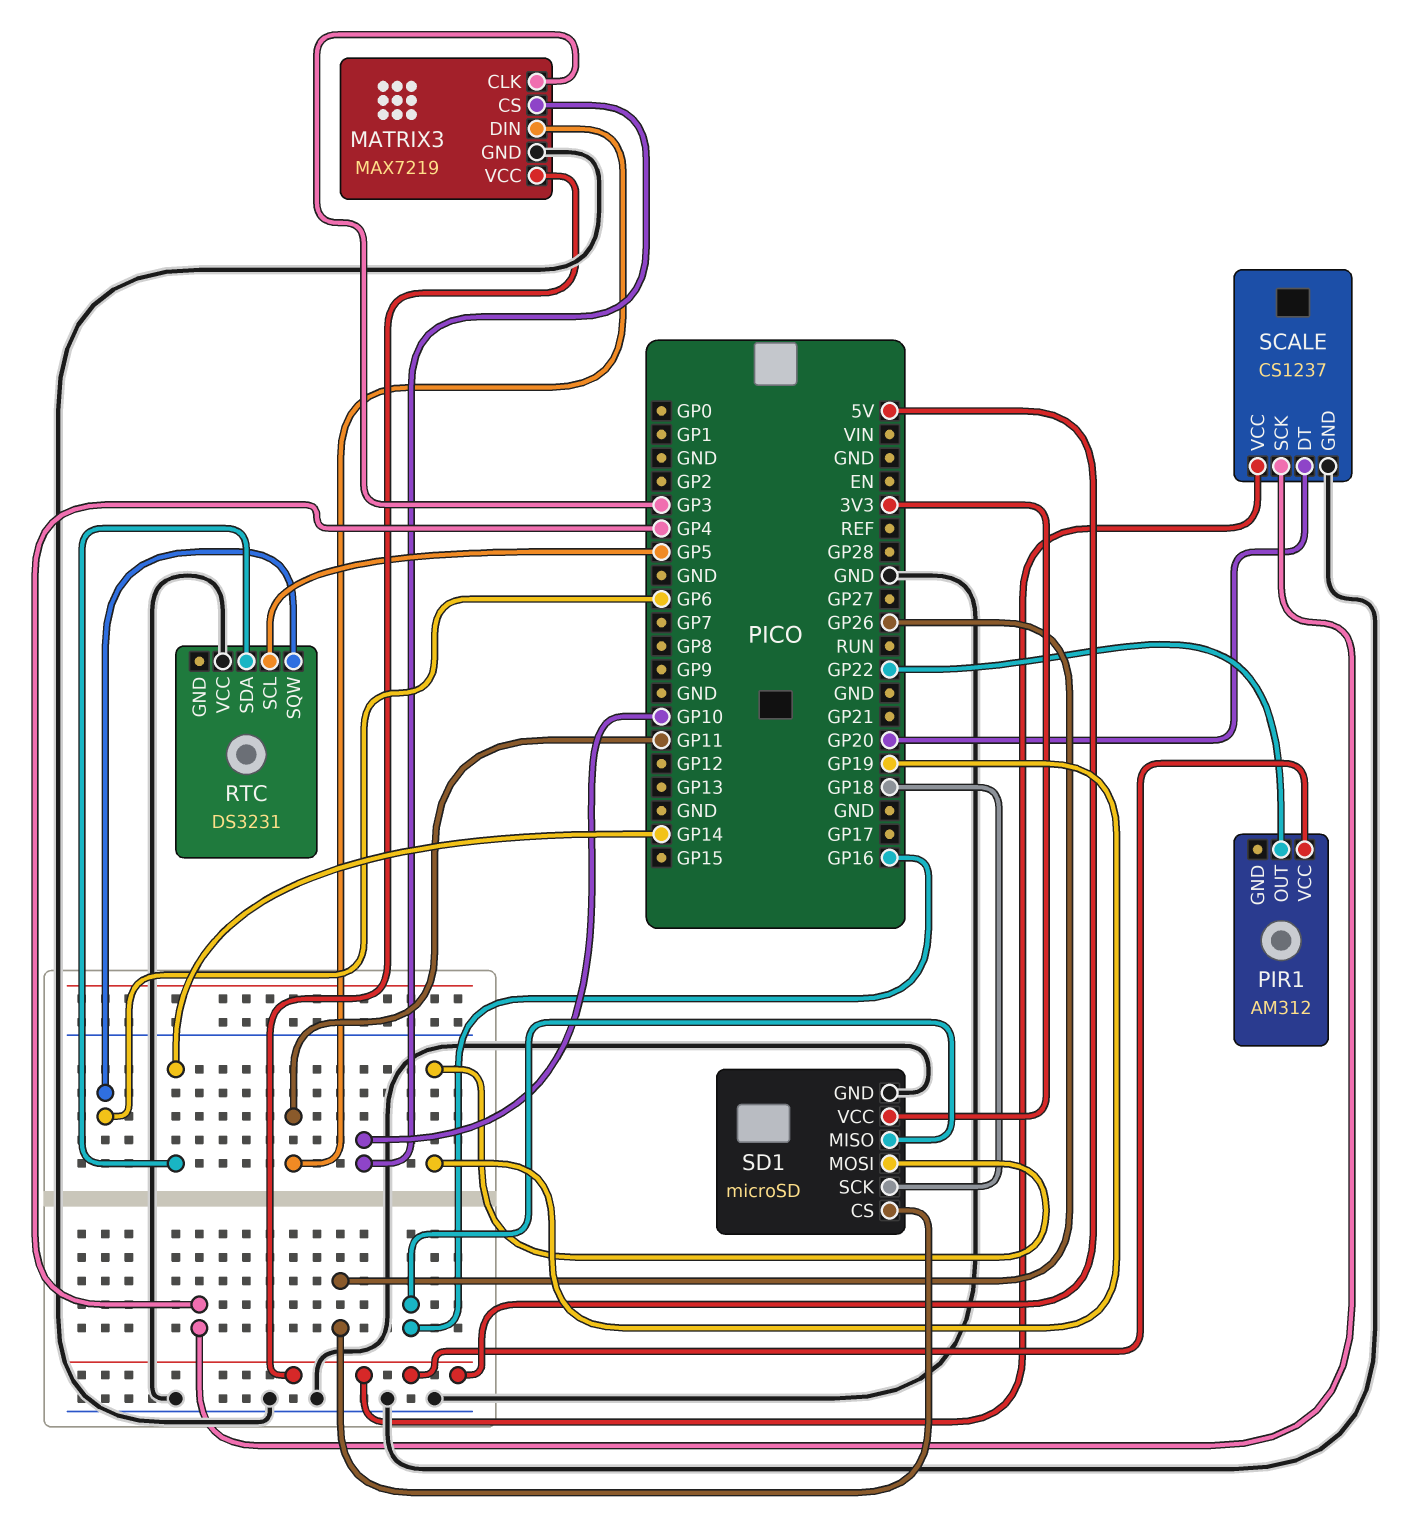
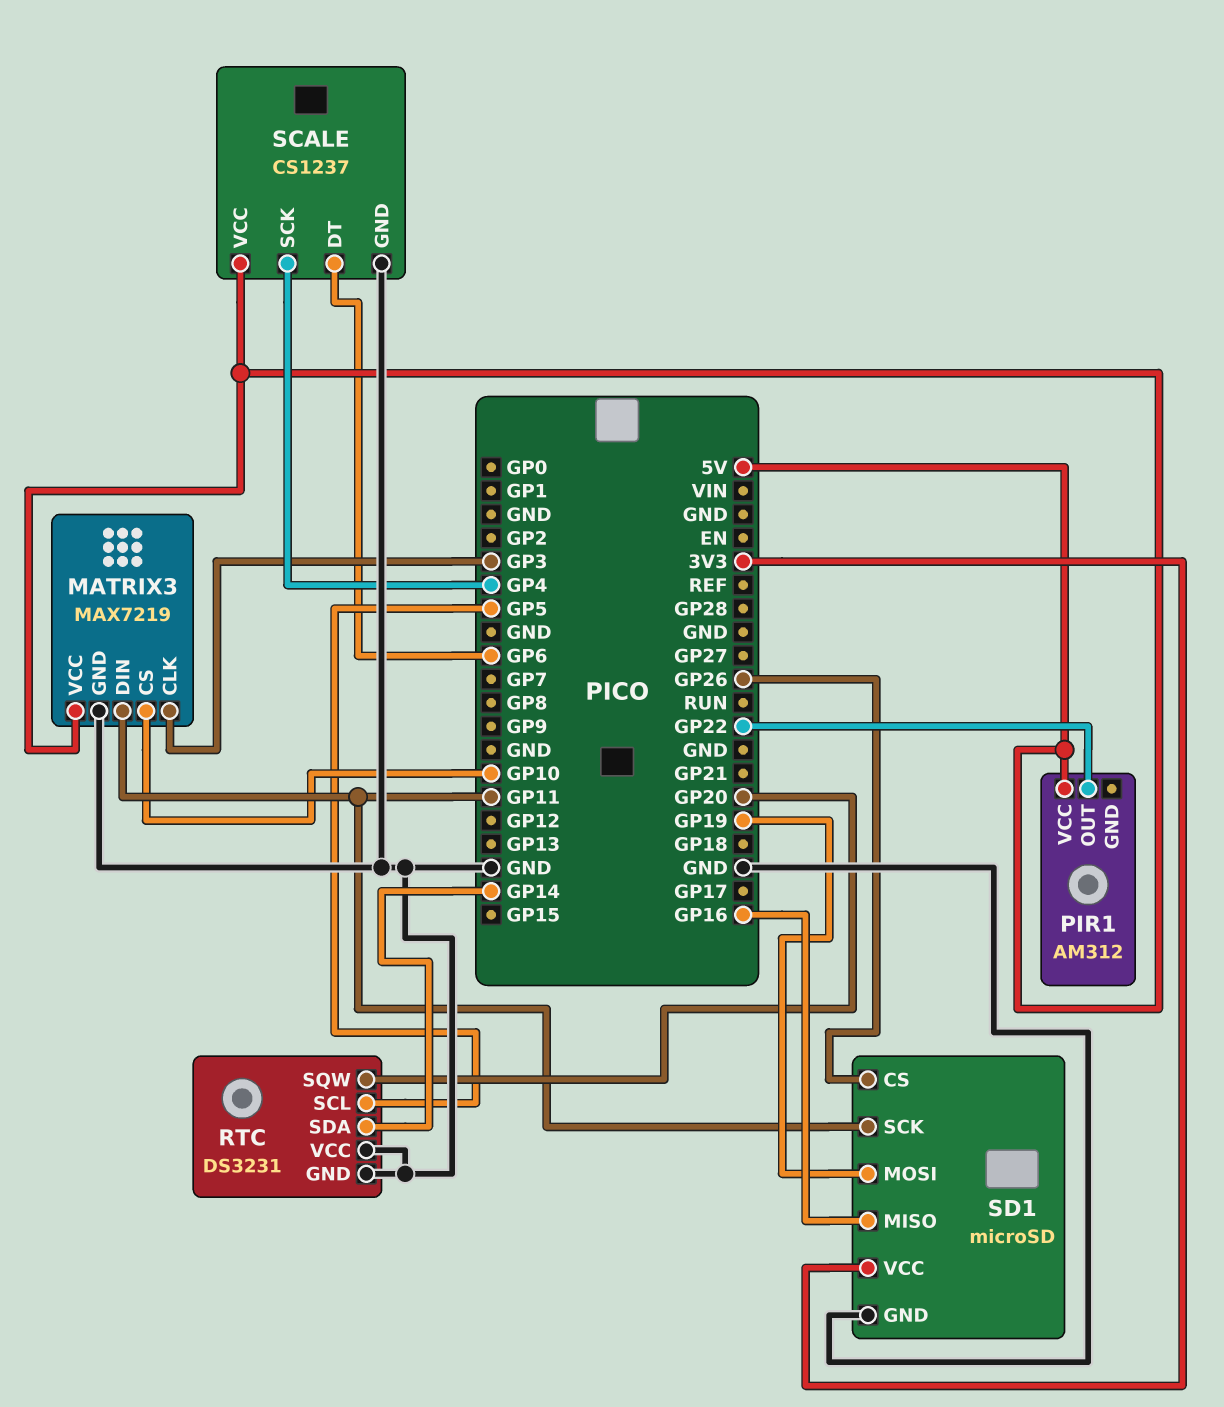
RTC pin GND: none -> GND
RTC pin SQW: GP6 -> GP20
SCALE pin DT: GP20 -> GP6
SD1 pin SCK: GP18 -> GP11

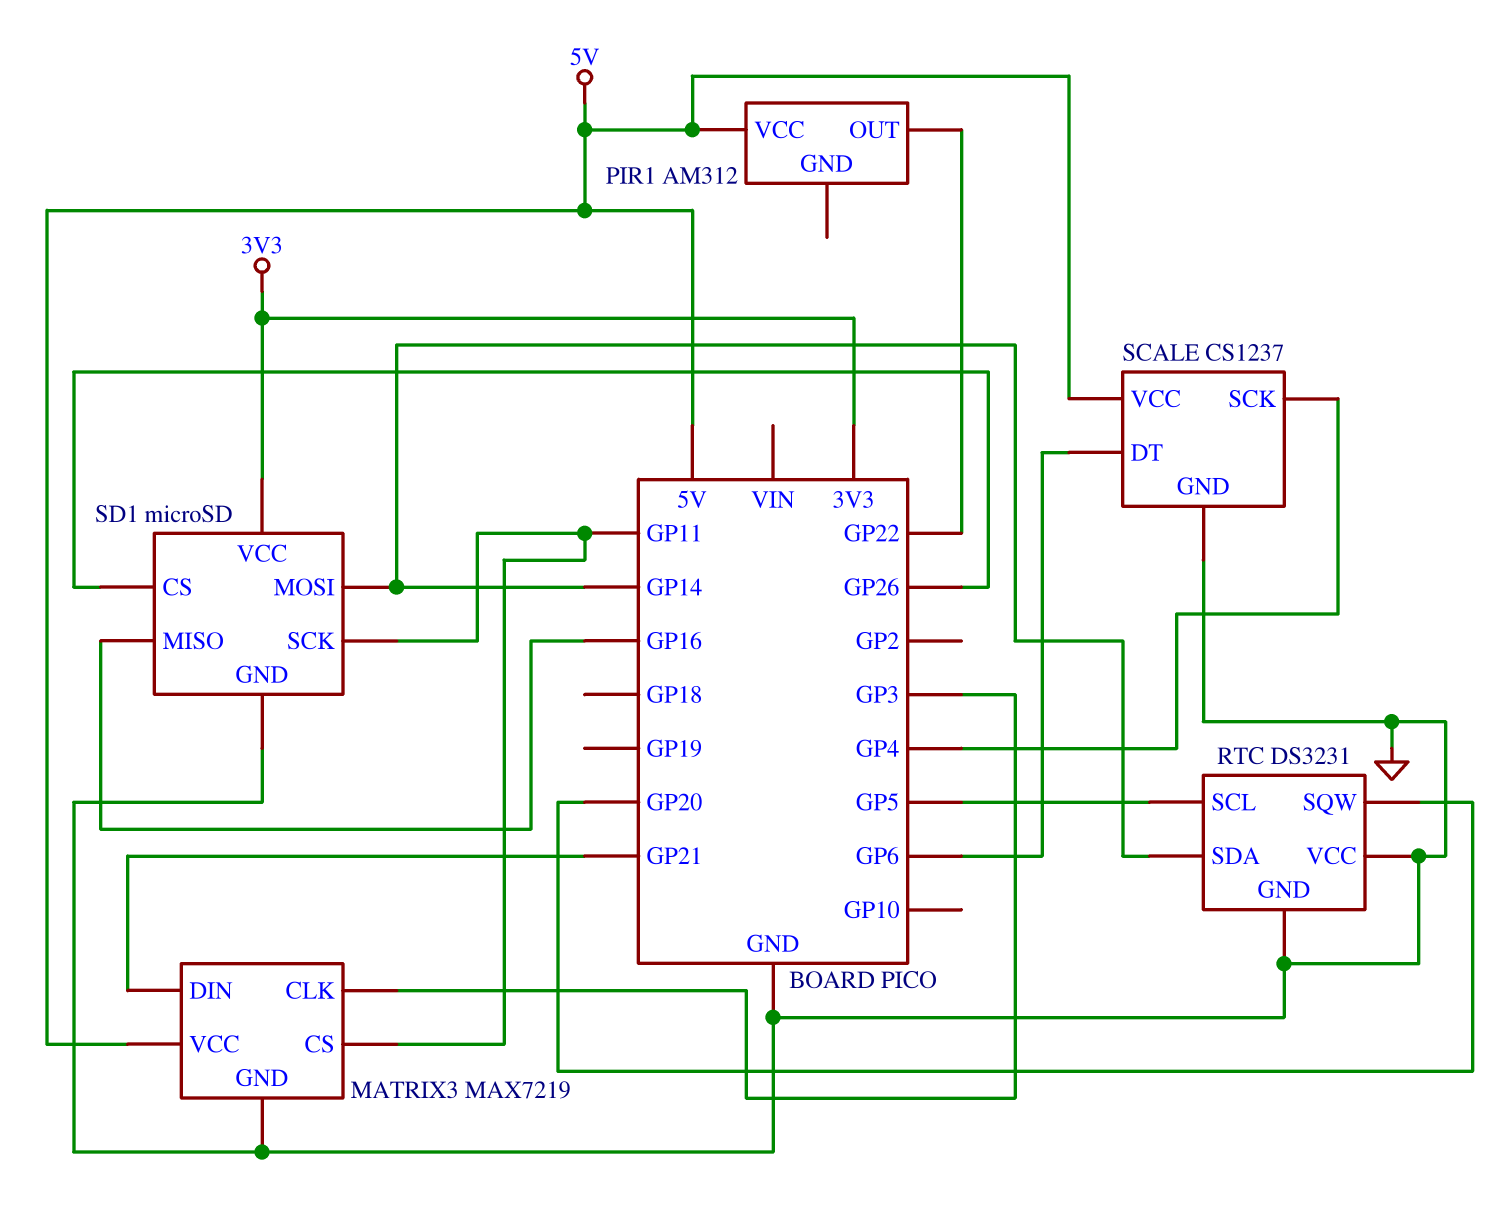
MATRIX3 pin CS: GP10 -> GP11
MATRIX3 pin DIN: GP11 -> GP21
SD1 pin MOSI: GP19 -> GP14

